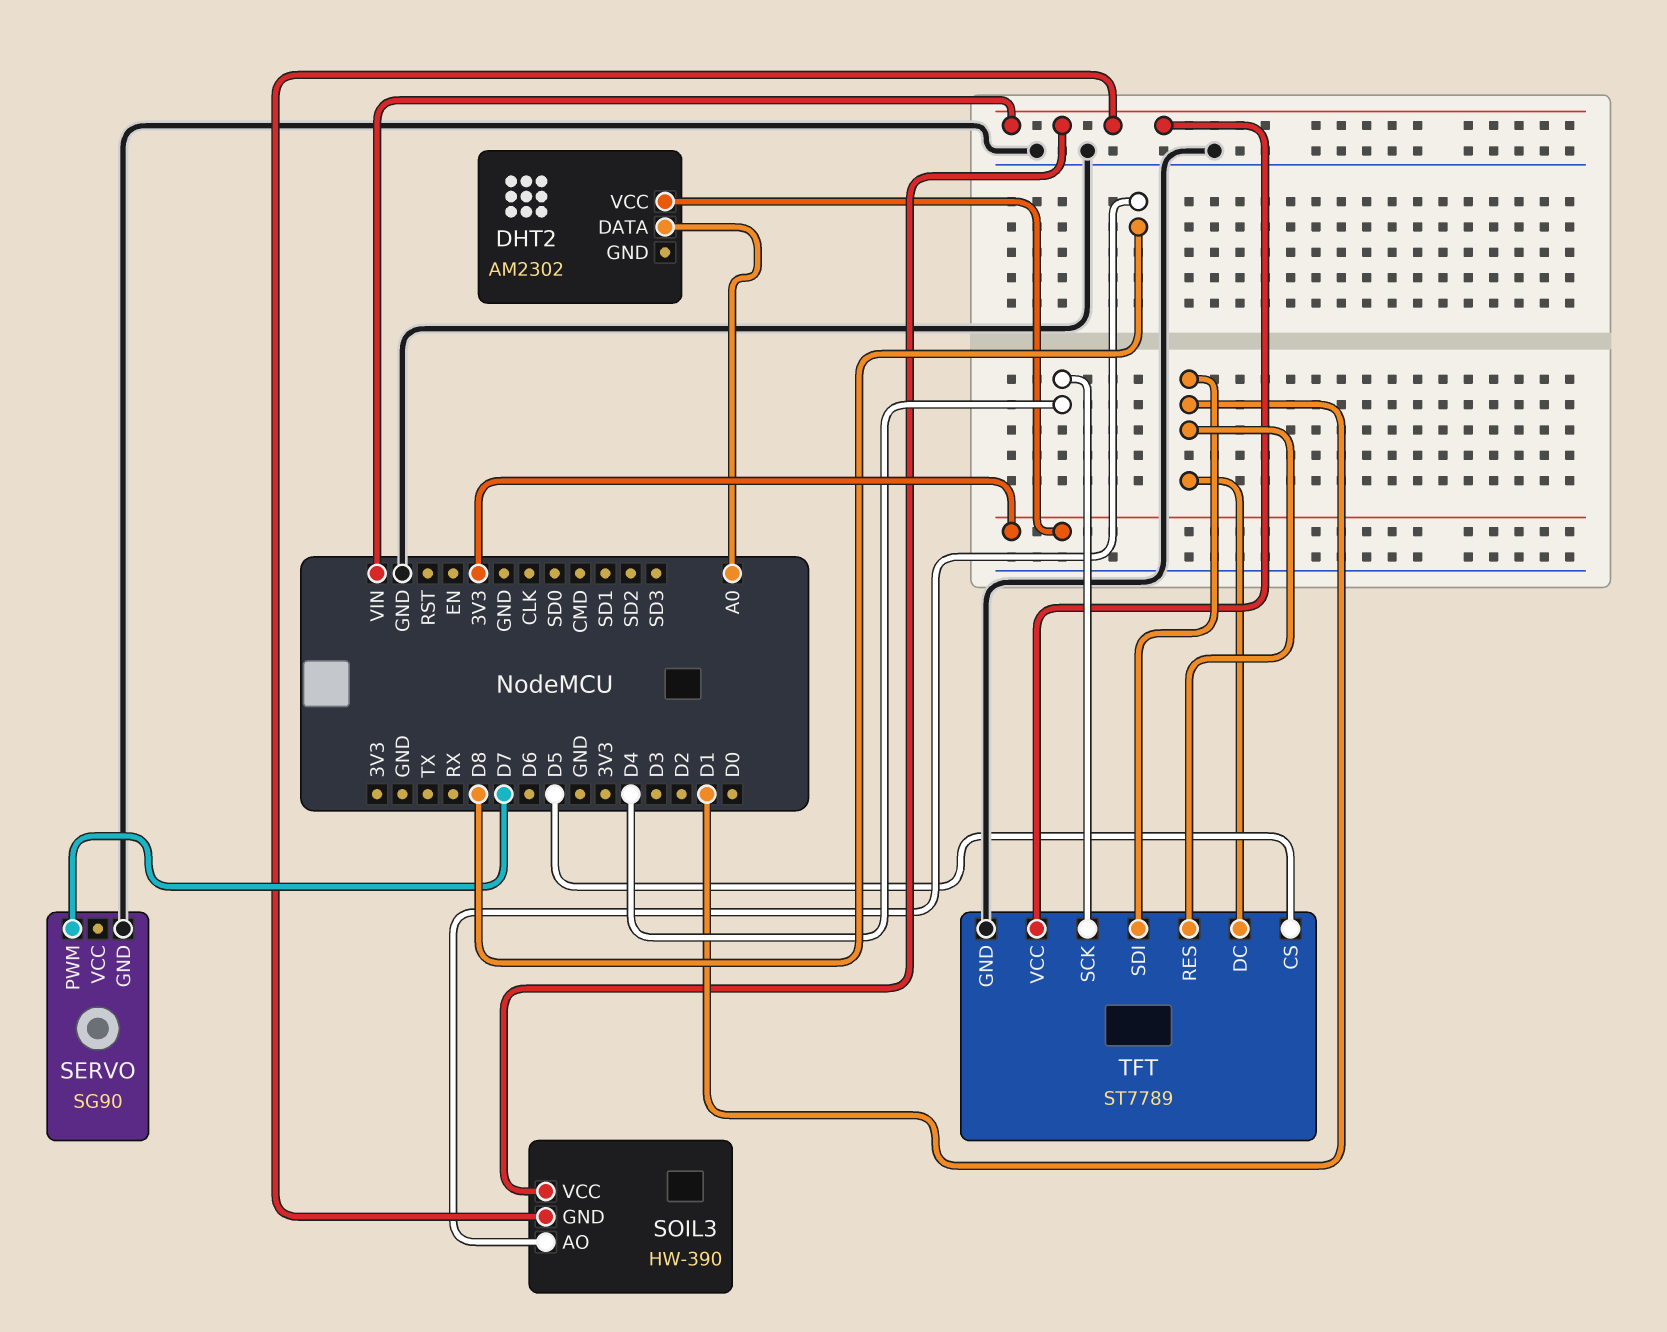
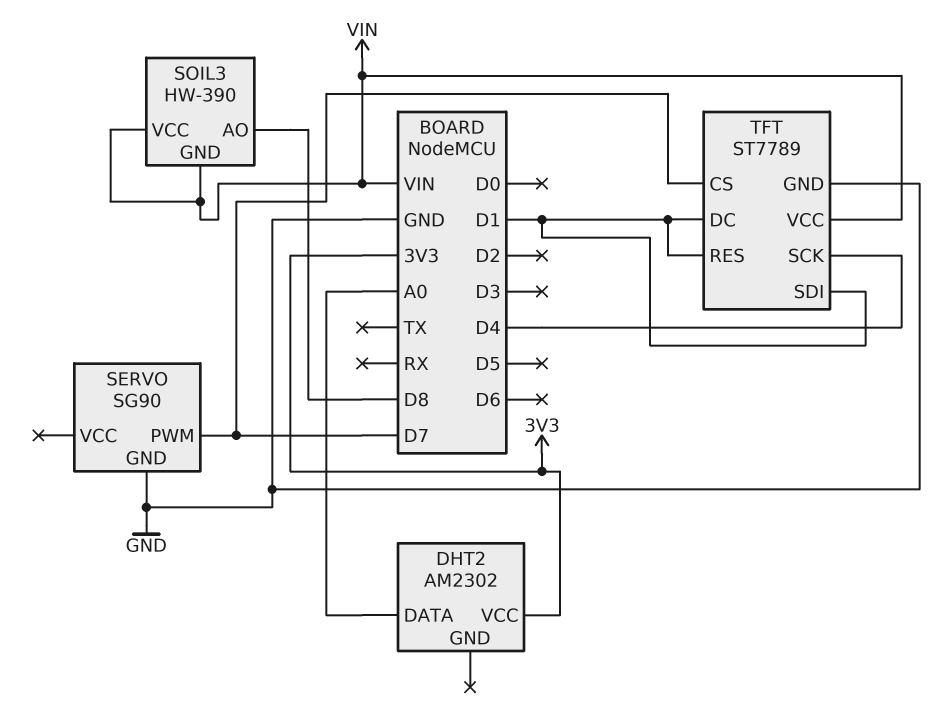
TFT pin CS: D5 -> D7

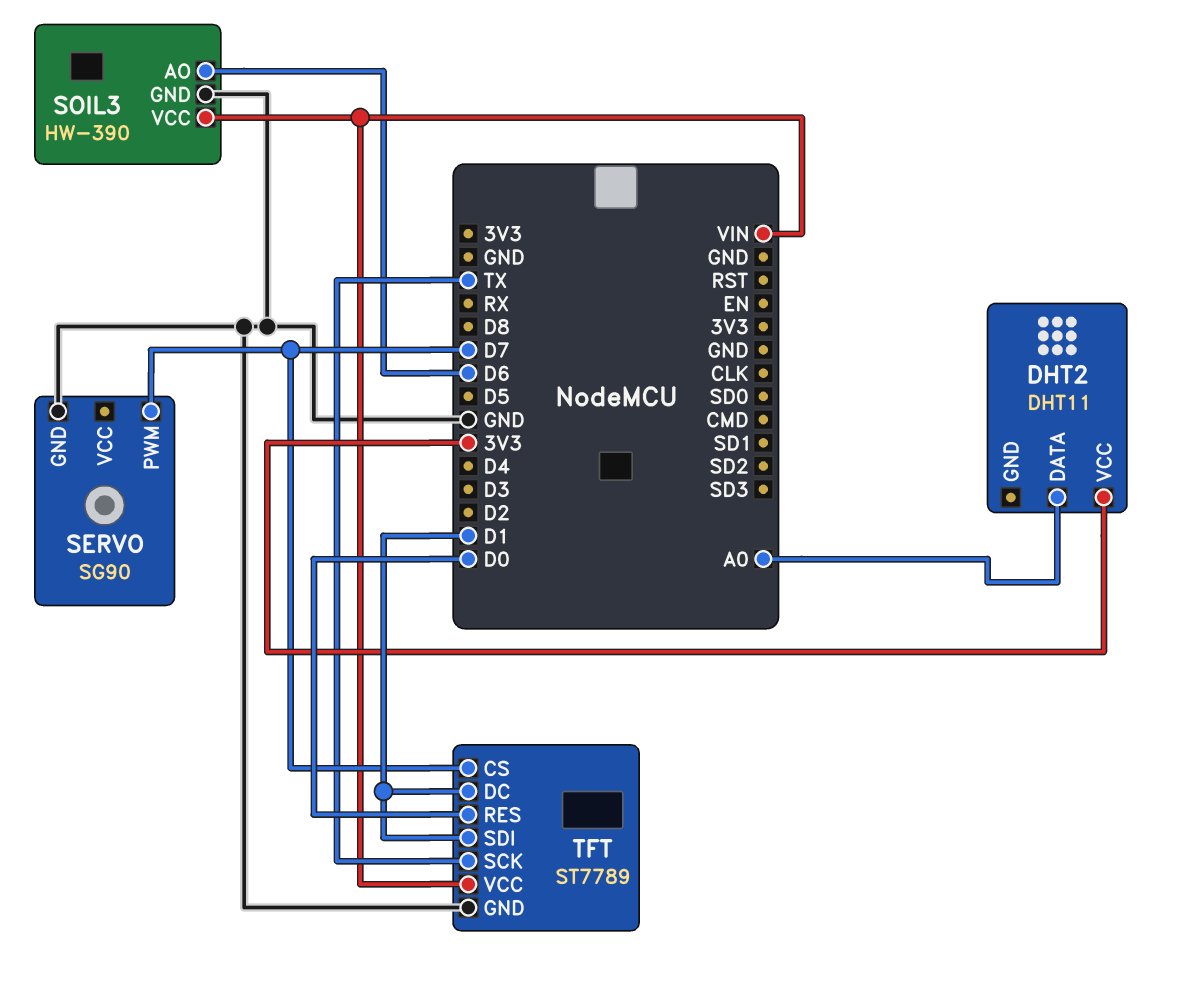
DHT2: AM2302 -> DHT11
SOIL3 pin AO: D8 -> D6
SOIL3 pin GND: VIN -> GND
TFT pin RES: D1 -> D0
TFT pin SCK: D4 -> TX

